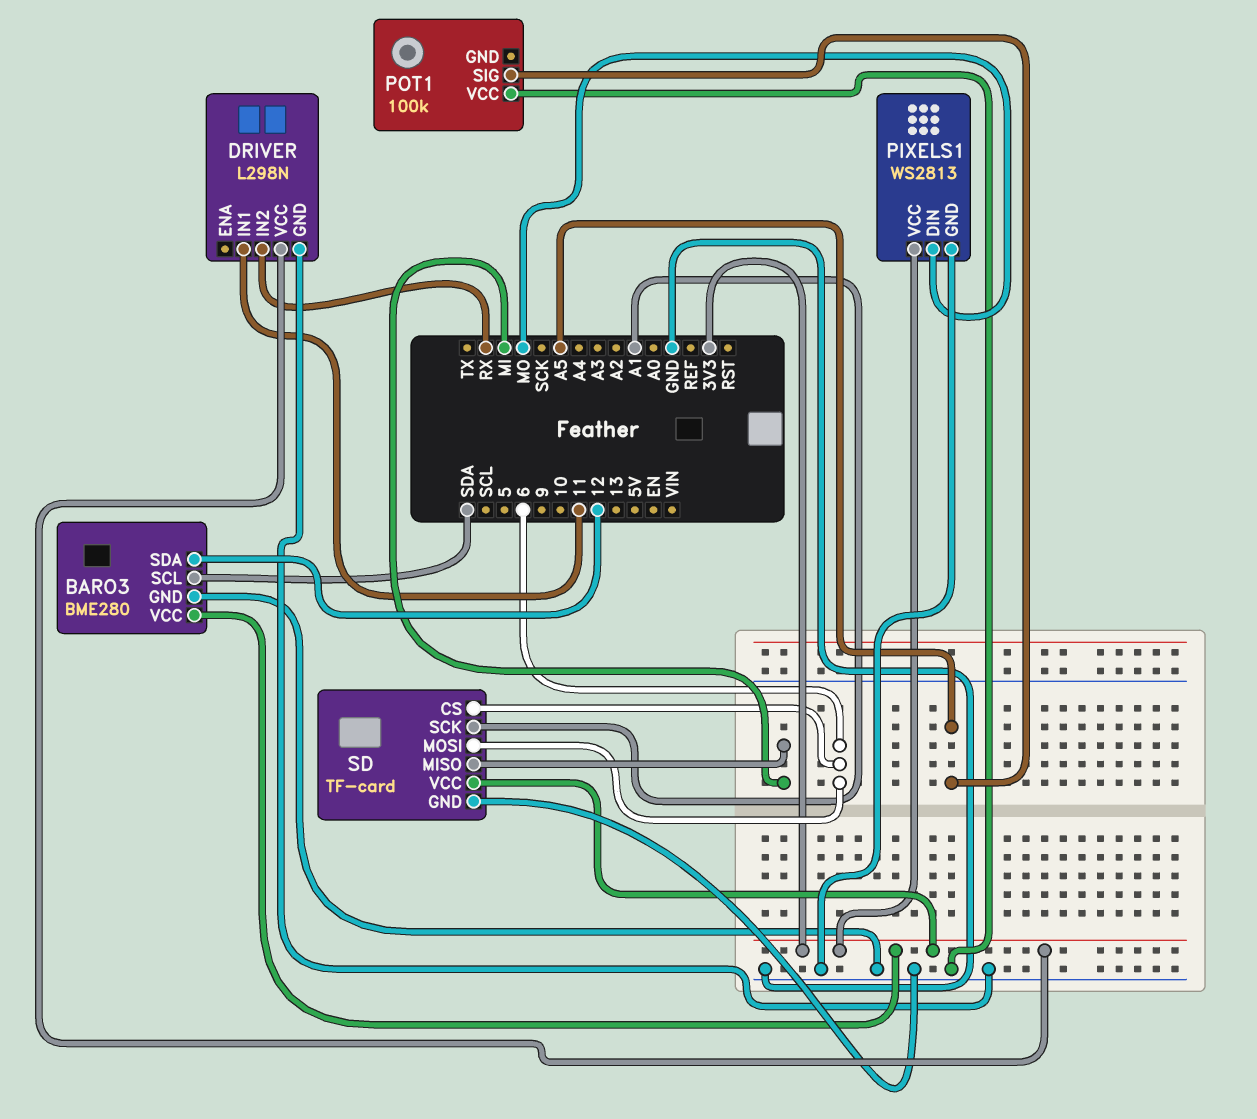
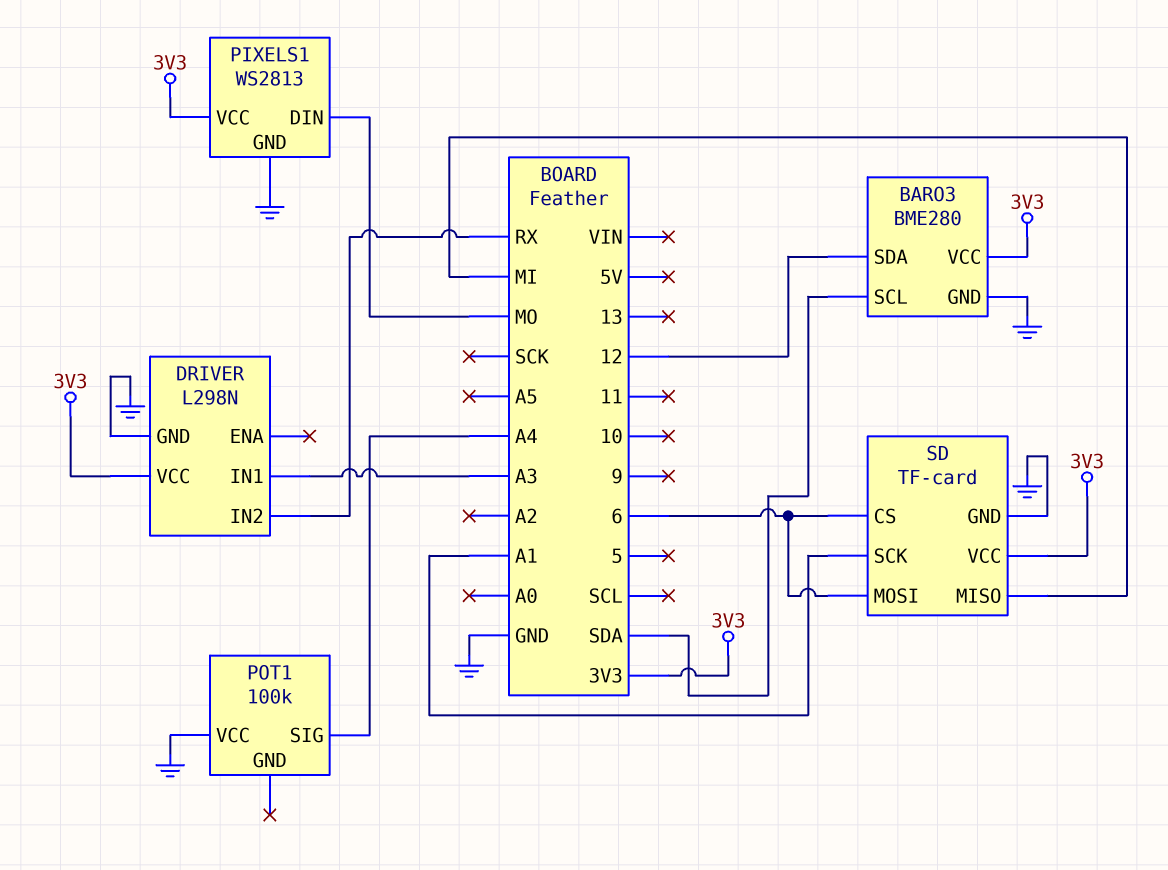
DRIVER pin IN1: 11 -> A3
POT1 pin SIG: A5 -> A4

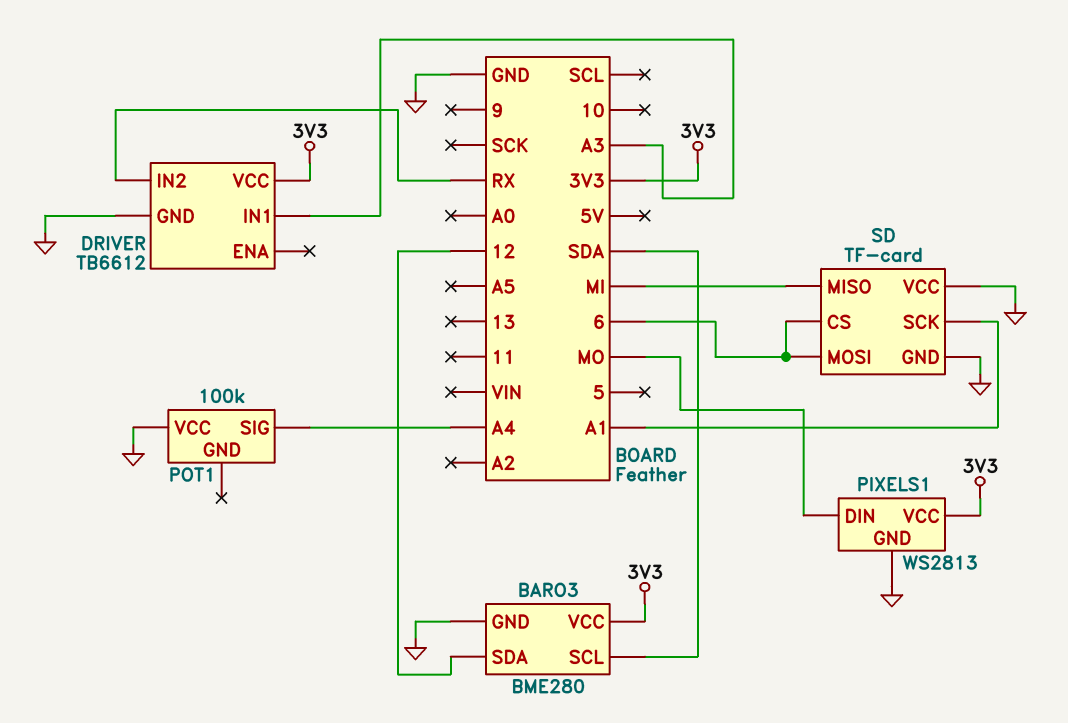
DRIVER: L298N -> TB6612
SD pin VCC: 3V3 -> GND

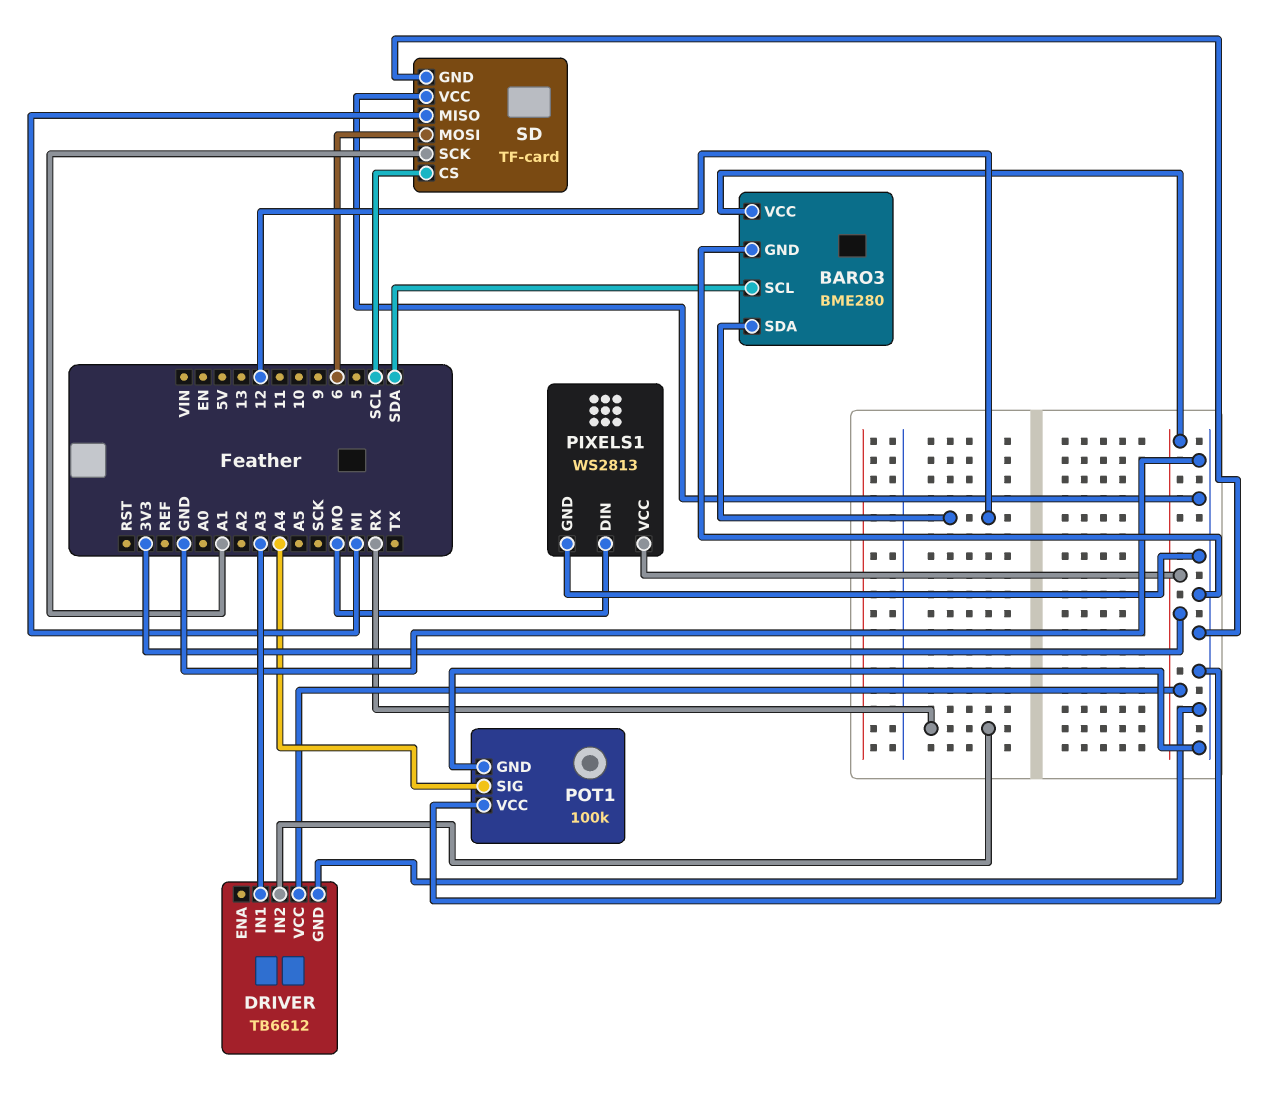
POT1 pin GND: none -> GND
SD pin CS: 6 -> SCL

